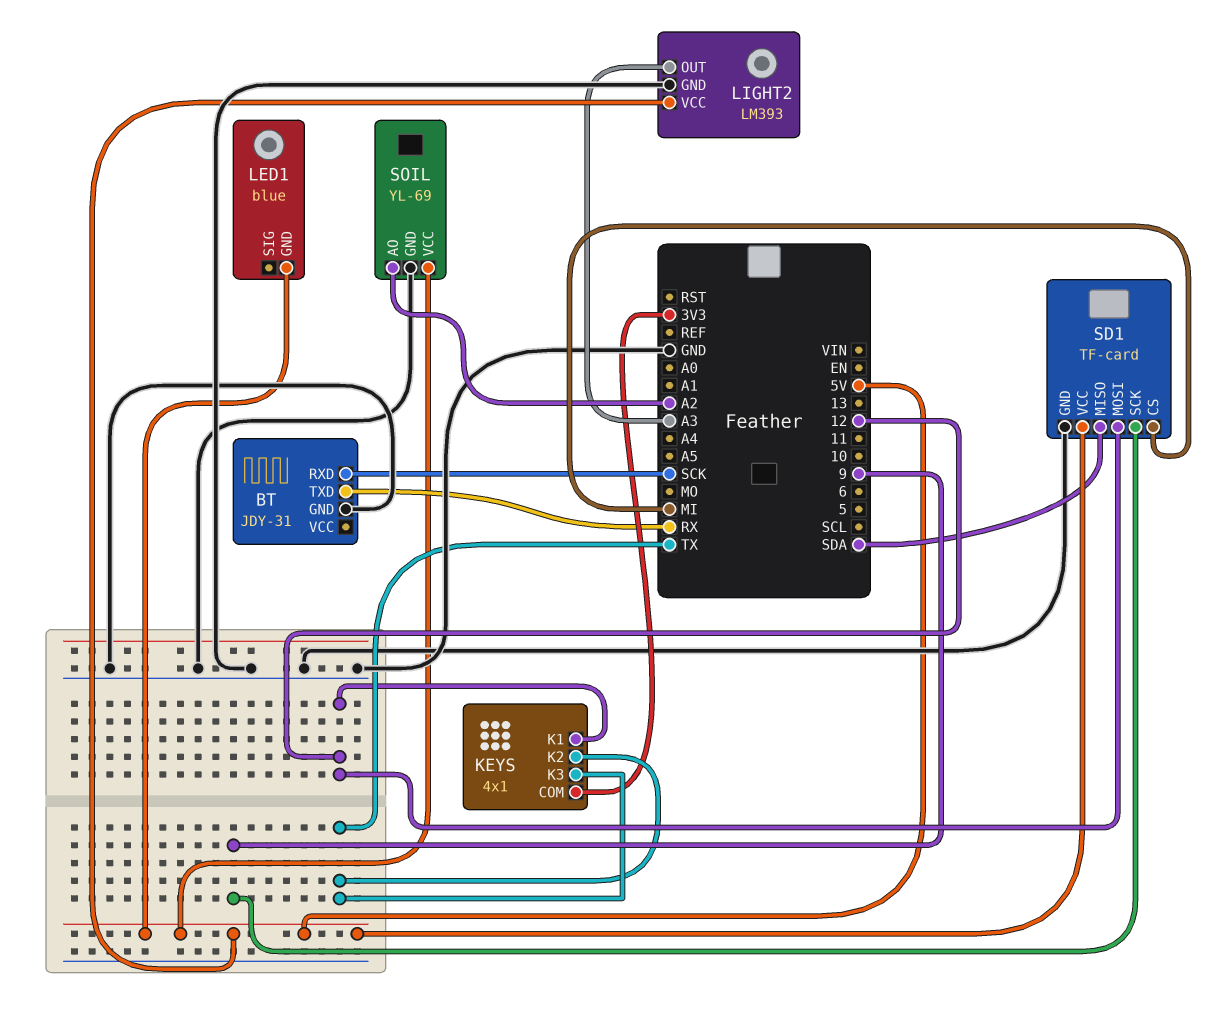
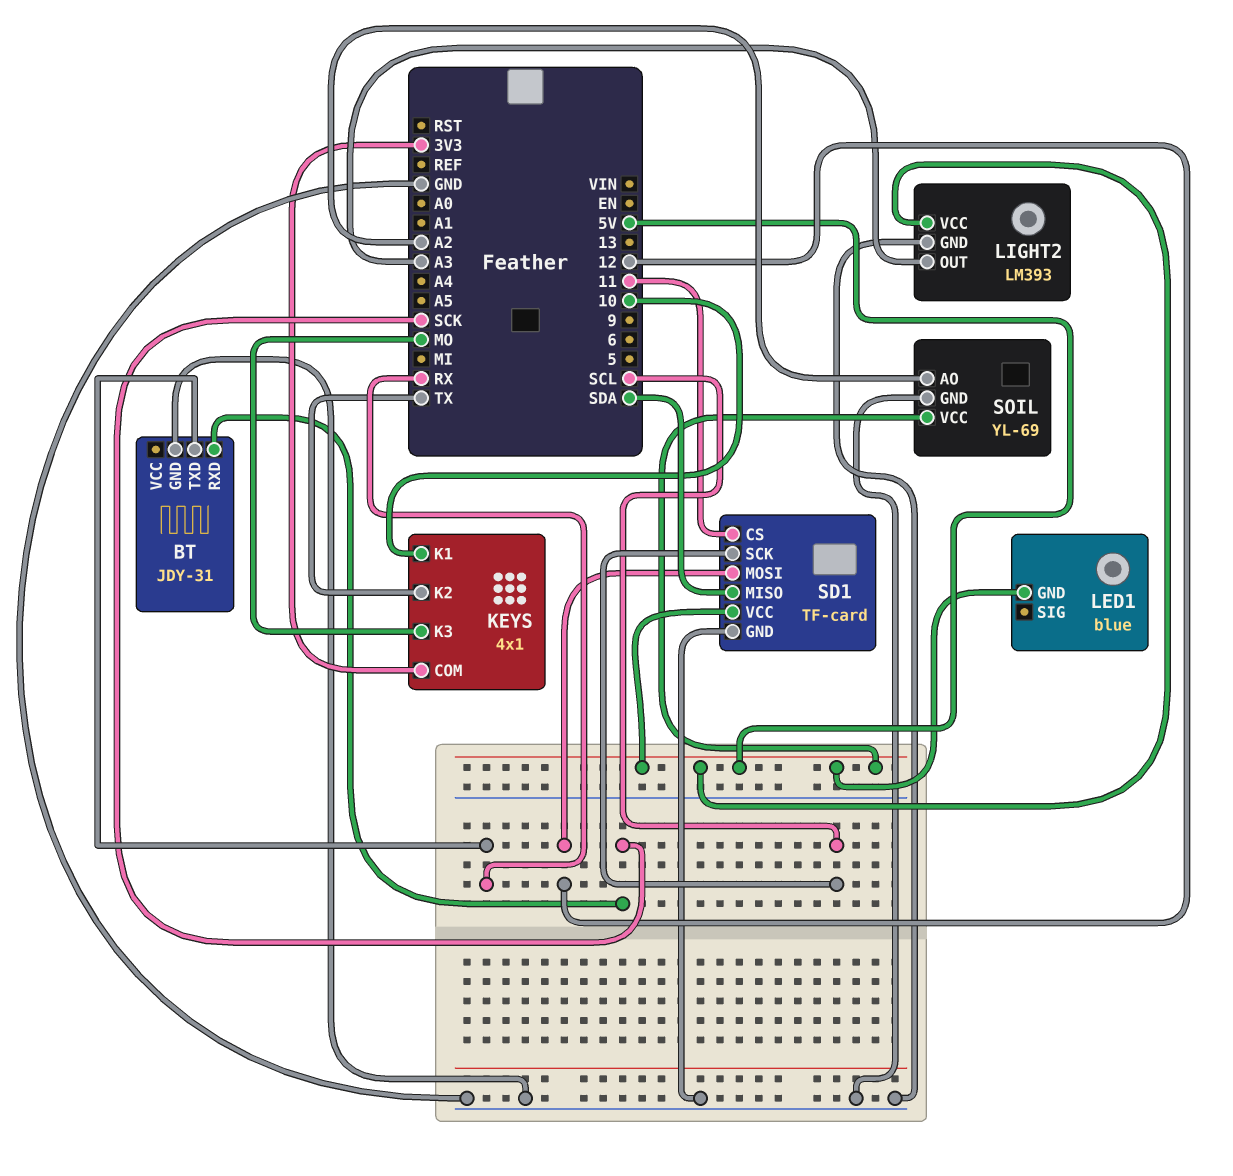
KEYS pin K1: 12 -> 10
KEYS pin K3: TX -> MO
SD1 pin CS: MI -> 11
SD1 pin SCK: 9 -> SCL

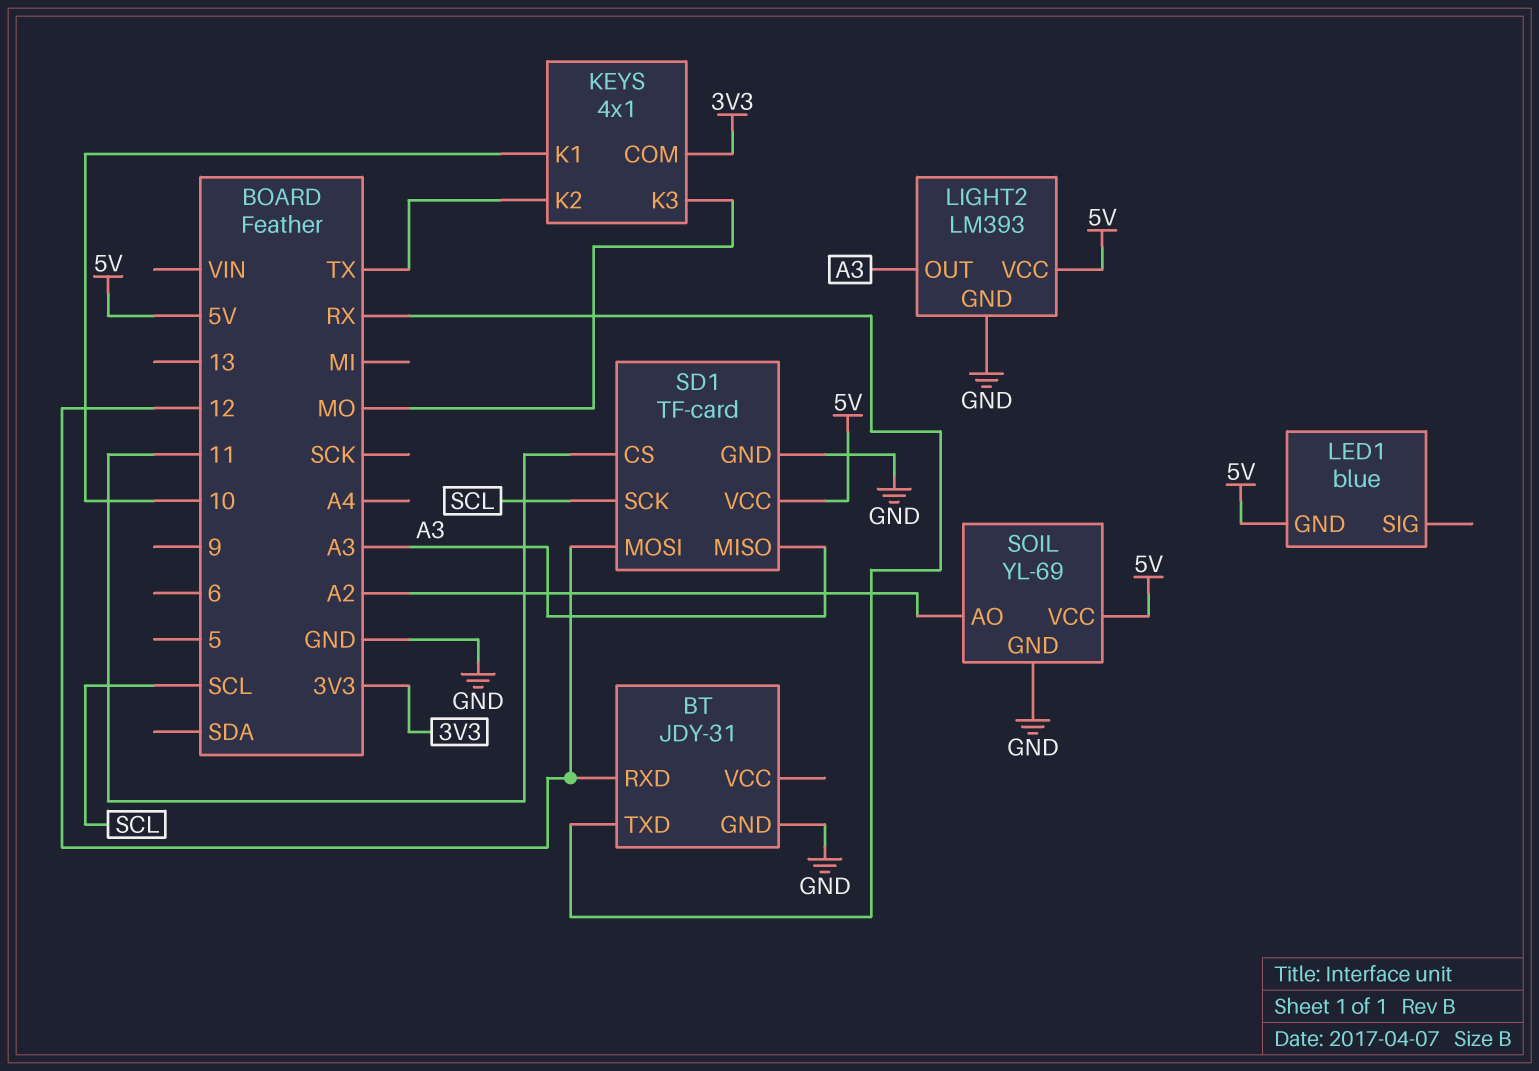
BT pin RXD: SCK -> 12
SD1 pin MISO: SDA -> A3

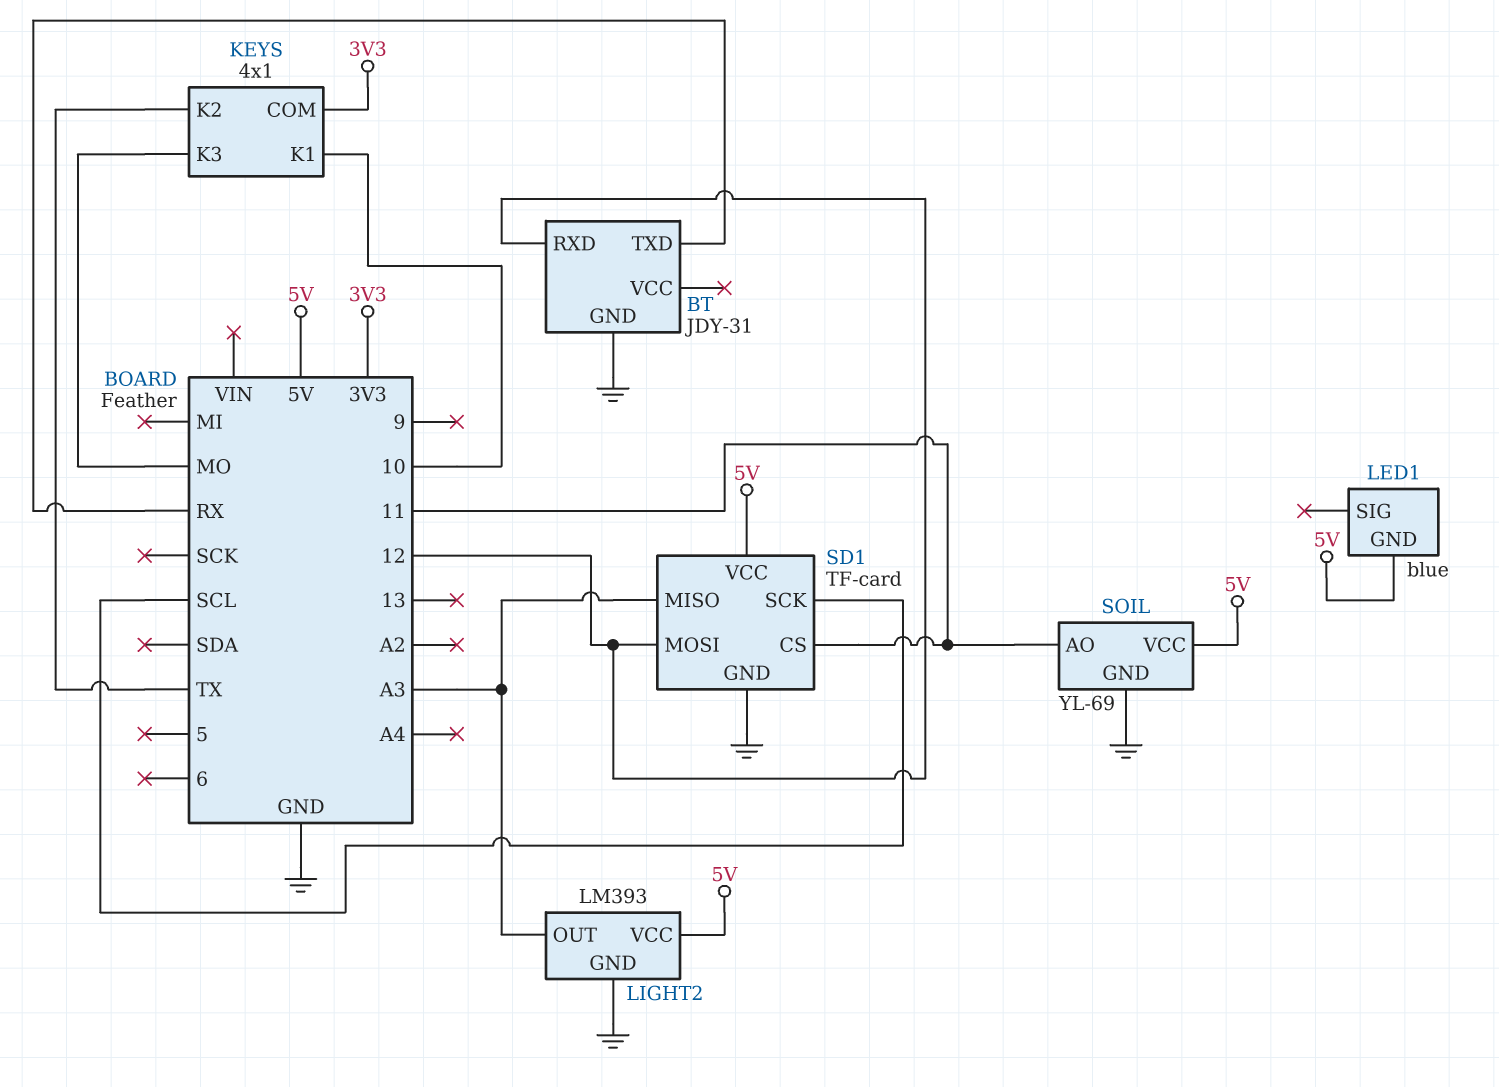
SOIL pin AO: A2 -> 11

